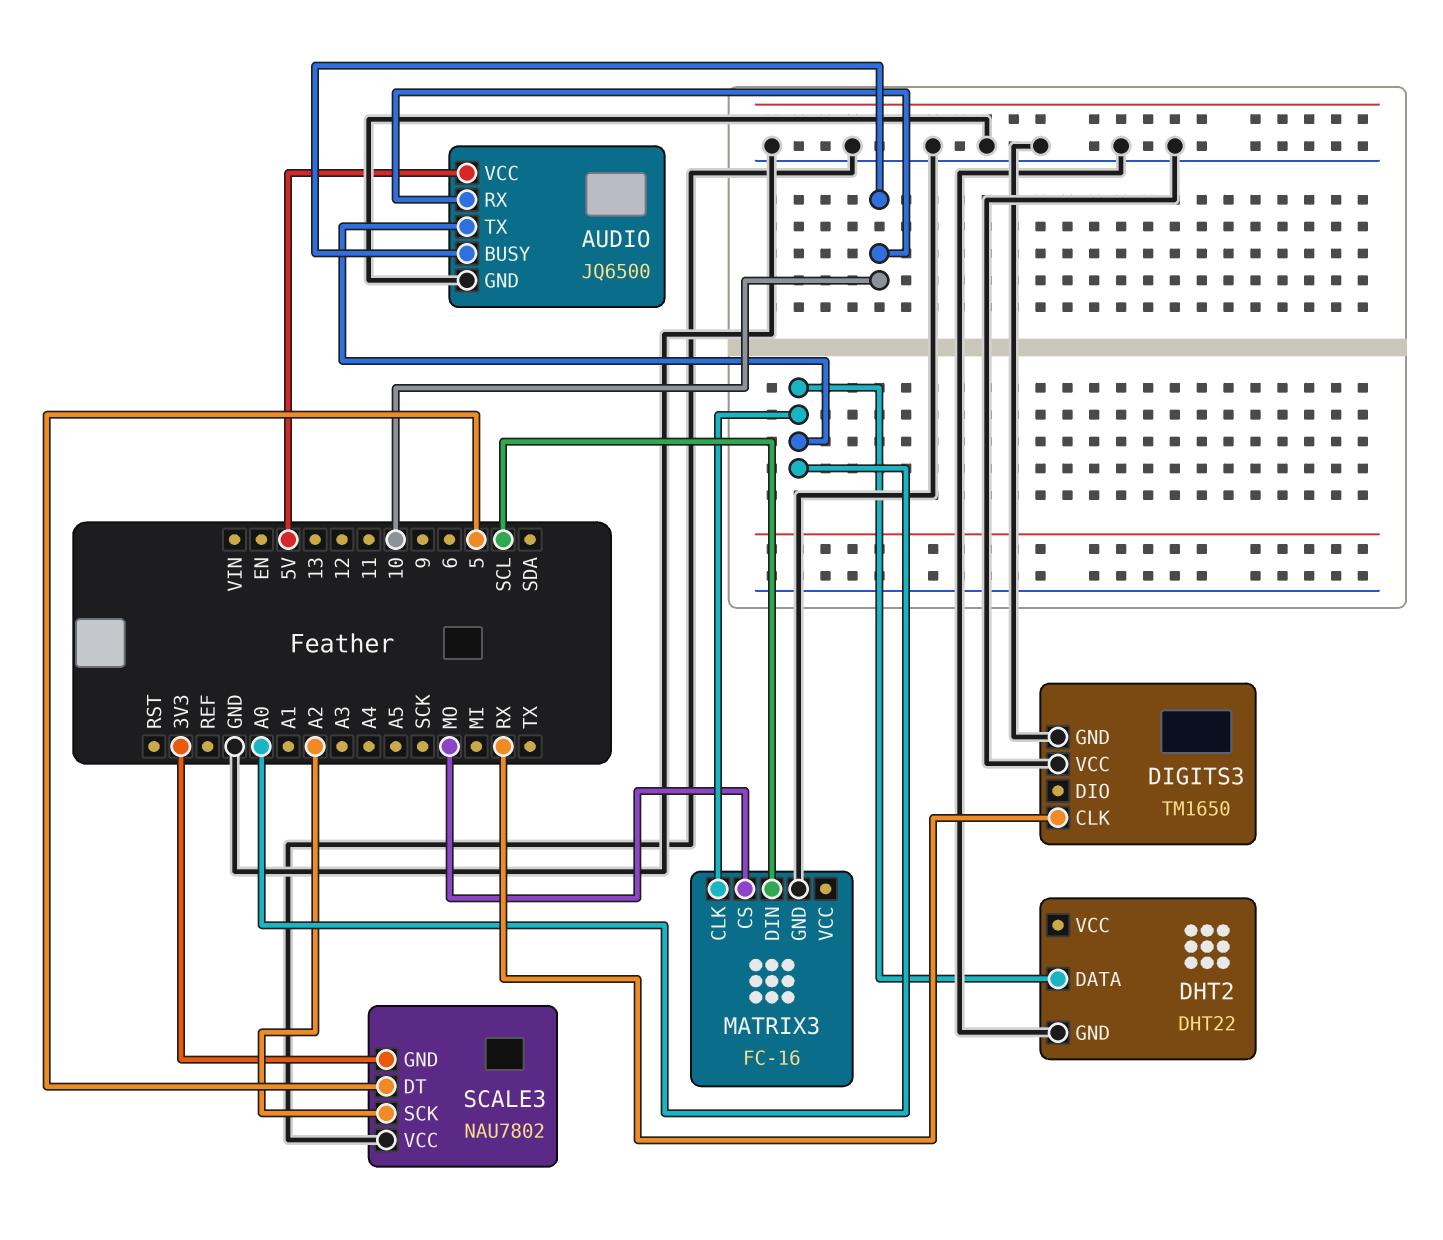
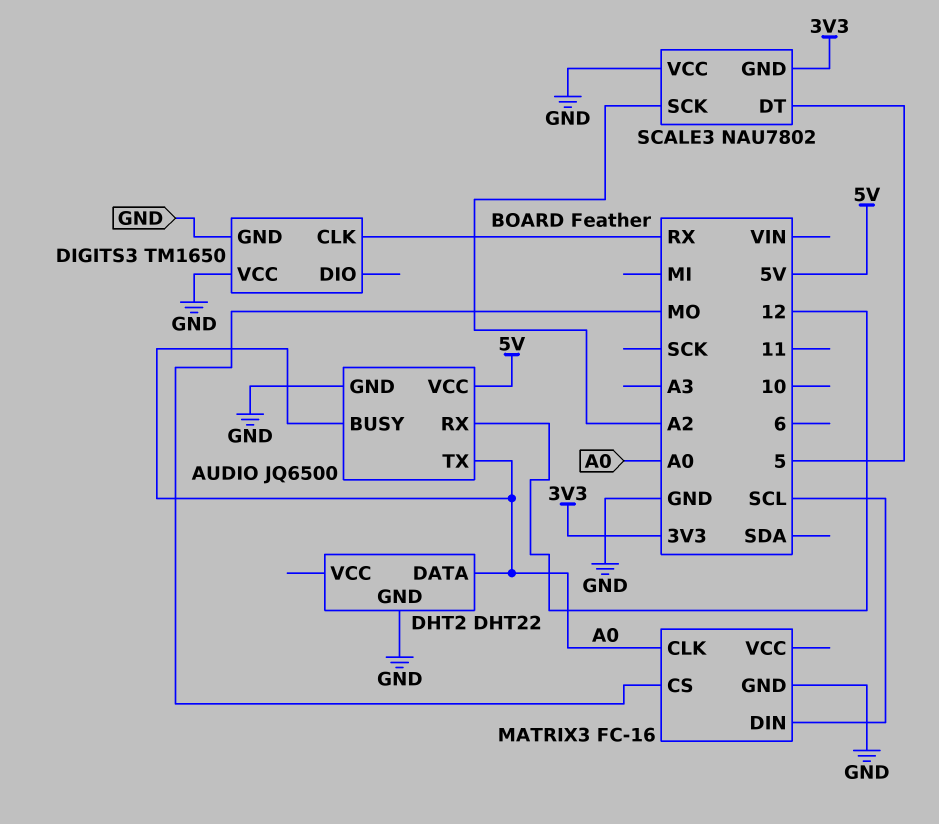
AUDIO pin BUSY: 10 -> A0
AUDIO pin RX: 10 -> 12

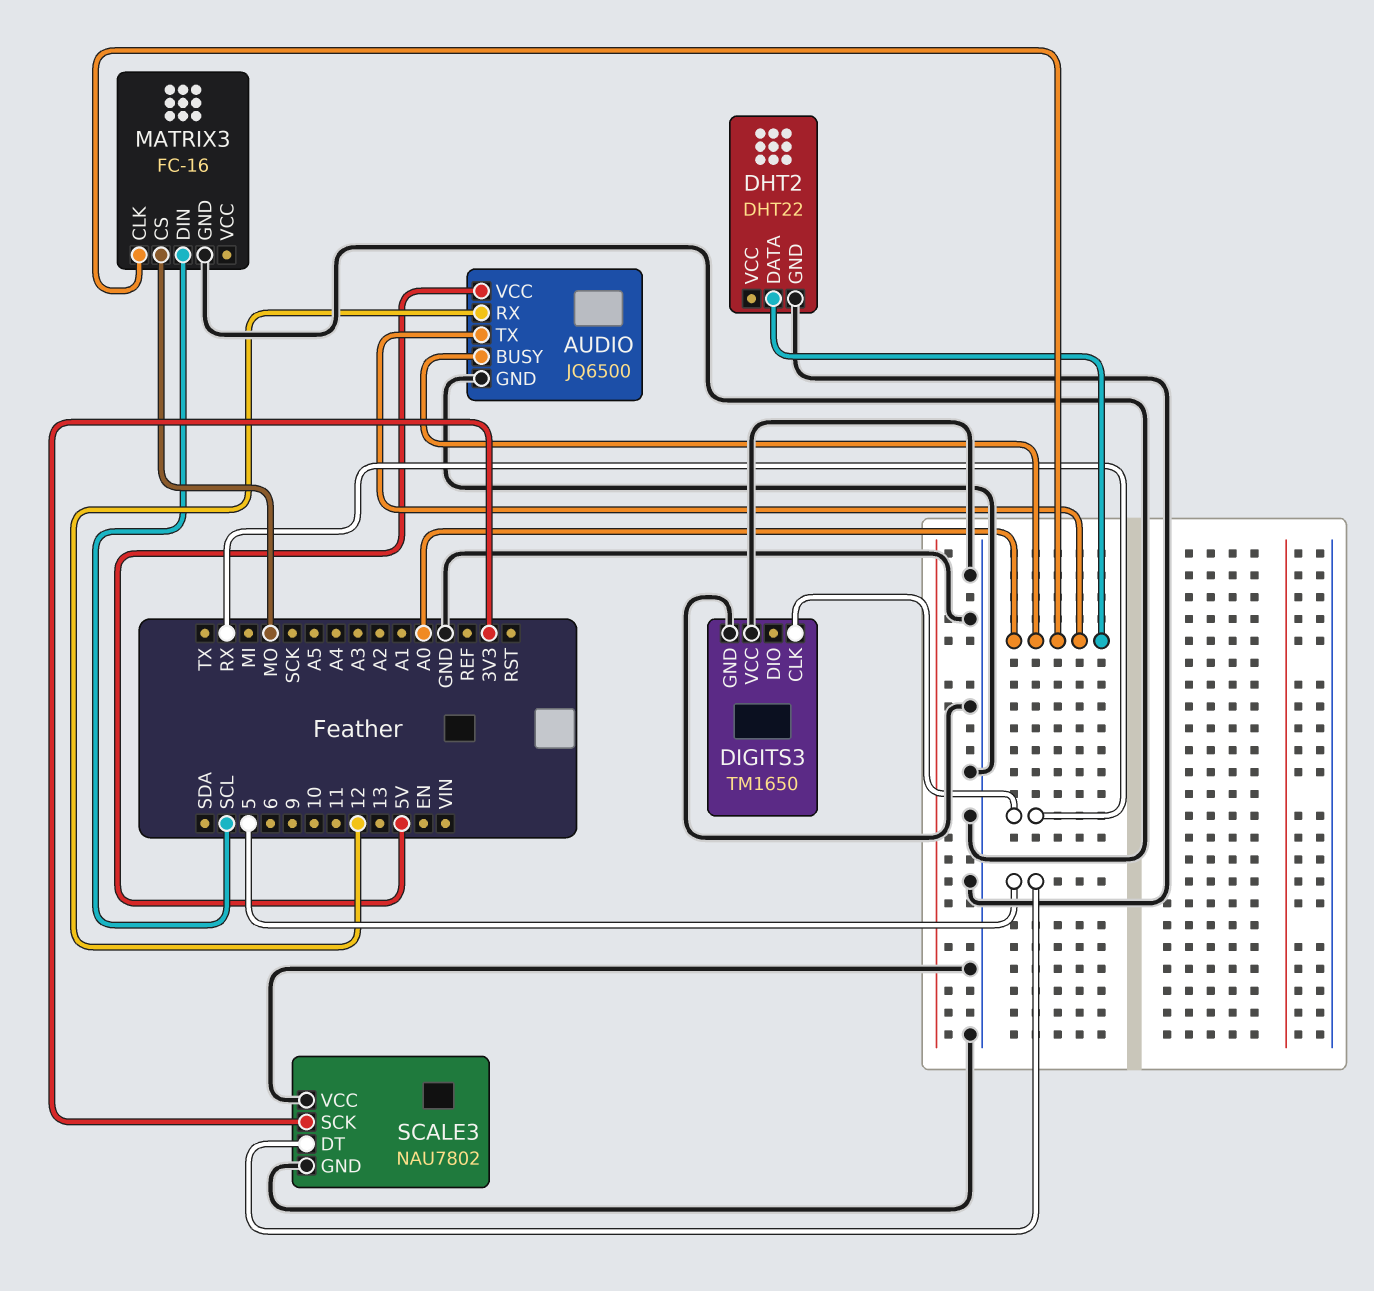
SCALE3 pin GND: 3V3 -> GND
SCALE3 pin SCK: A2 -> 3V3

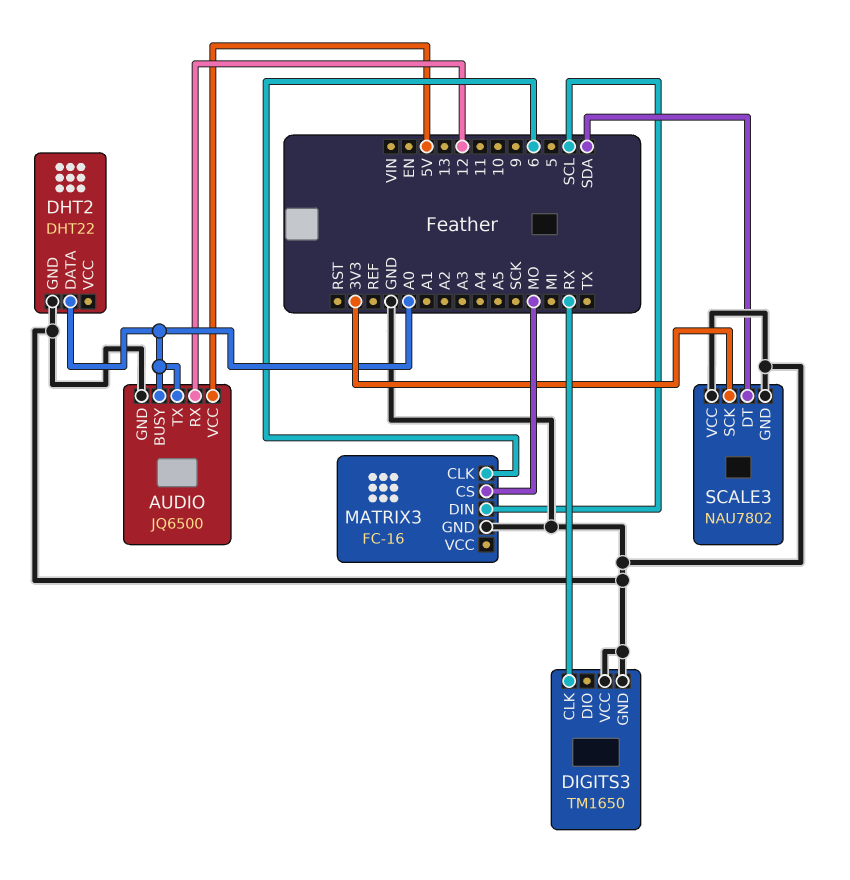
MATRIX3 pin CLK: A0 -> 6
SCALE3 pin DT: 5 -> SDA

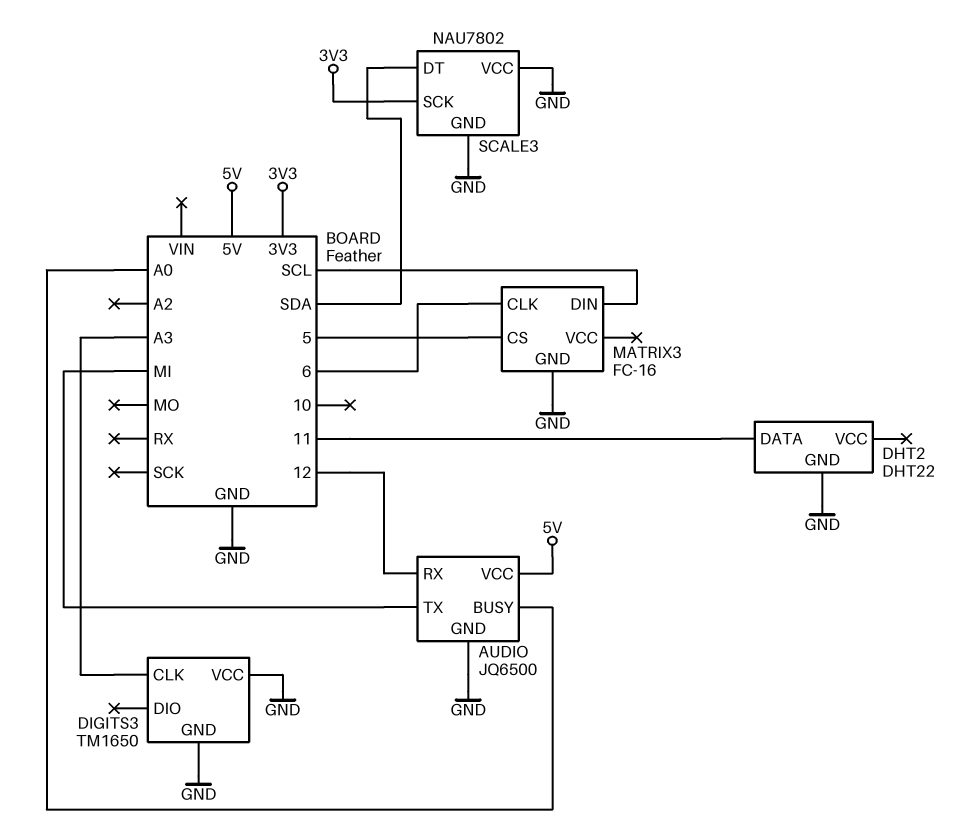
AUDIO pin TX: A0 -> MI
DHT2 pin DATA: A0 -> 11
DIGITS3 pin CLK: RX -> A3
MATRIX3 pin CS: MO -> 5

